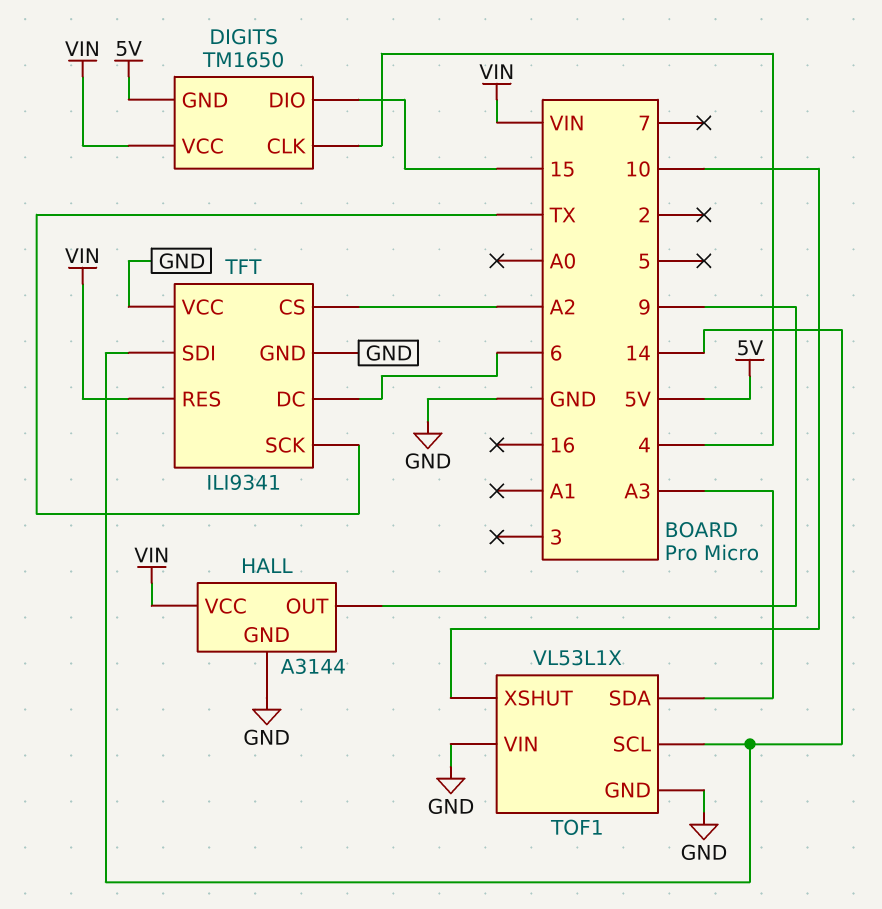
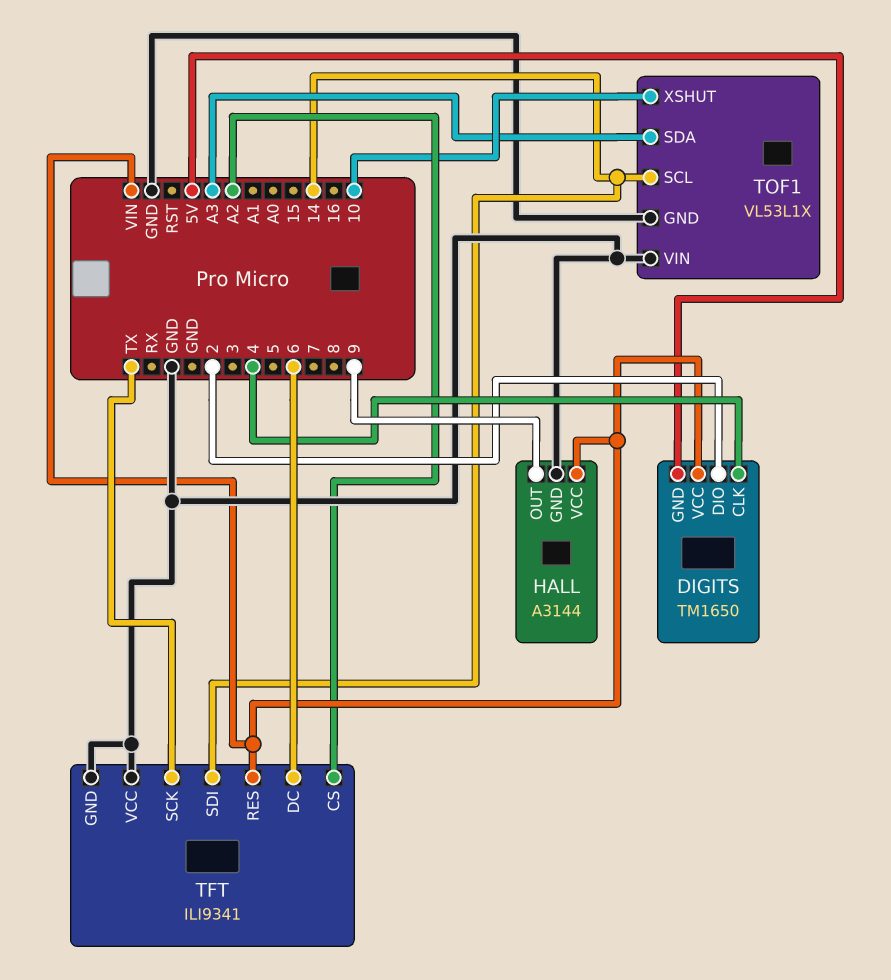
DIGITS pin DIO: 15 -> 2

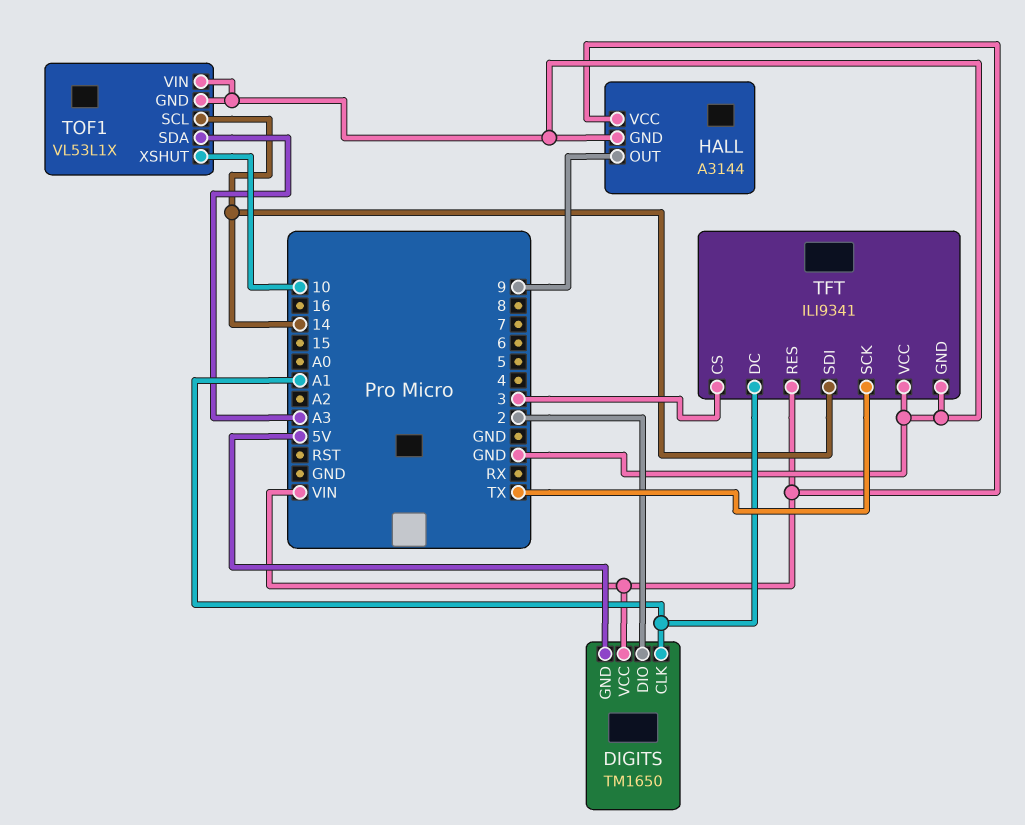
DIGITS pin CLK: 4 -> A1
TFT pin CS: A2 -> 3
TFT pin DC: 6 -> A1

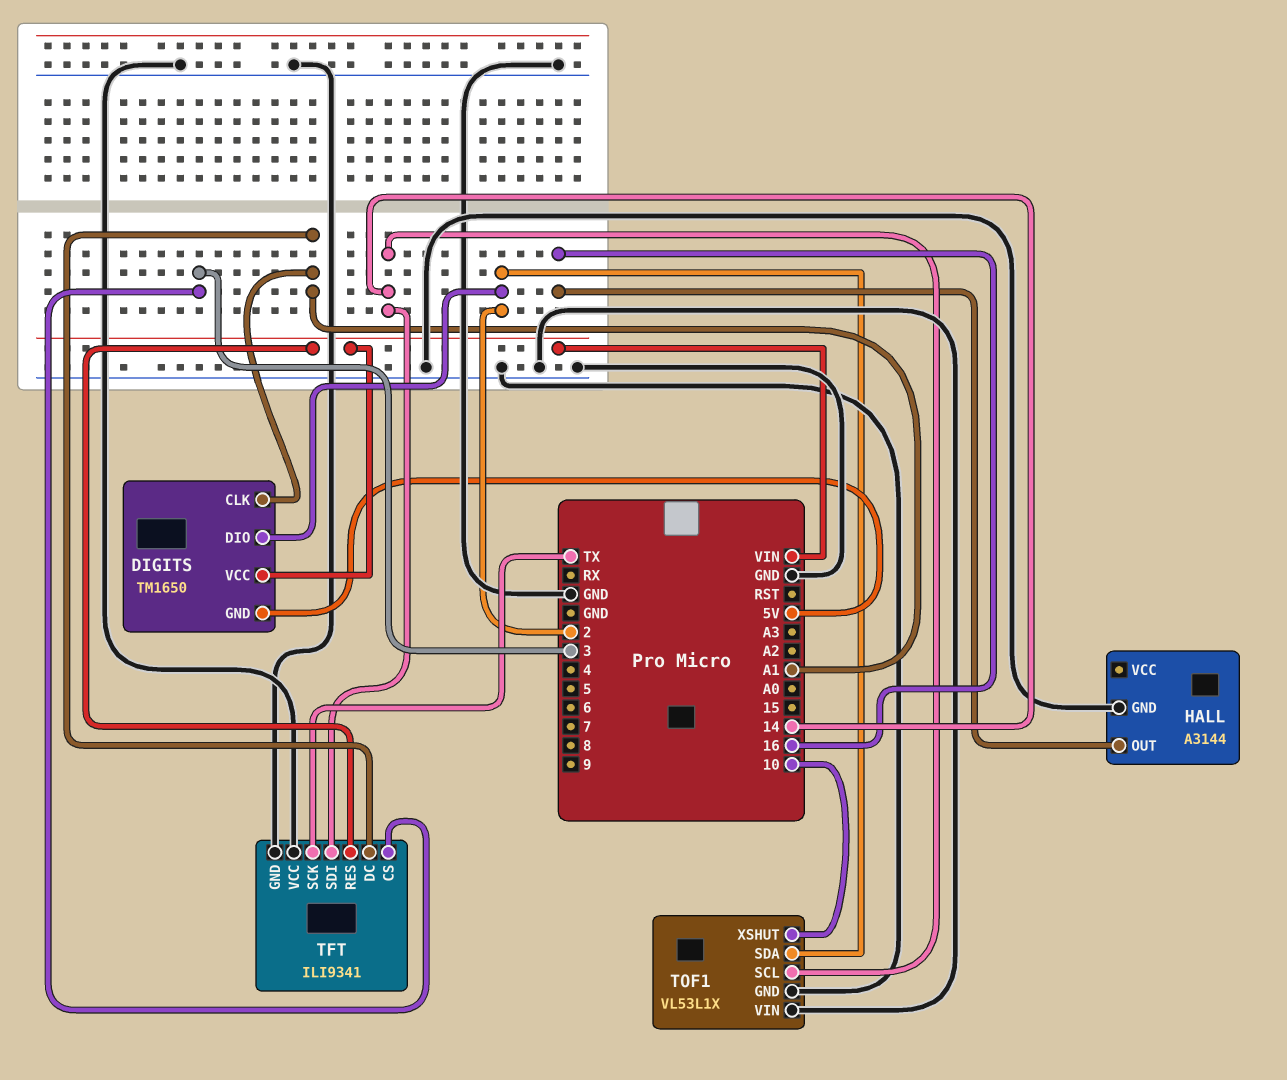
HALL pin OUT: 9 -> 16
HALL pin VCC: VIN -> none
TOF1 pin SDA: A3 -> 2

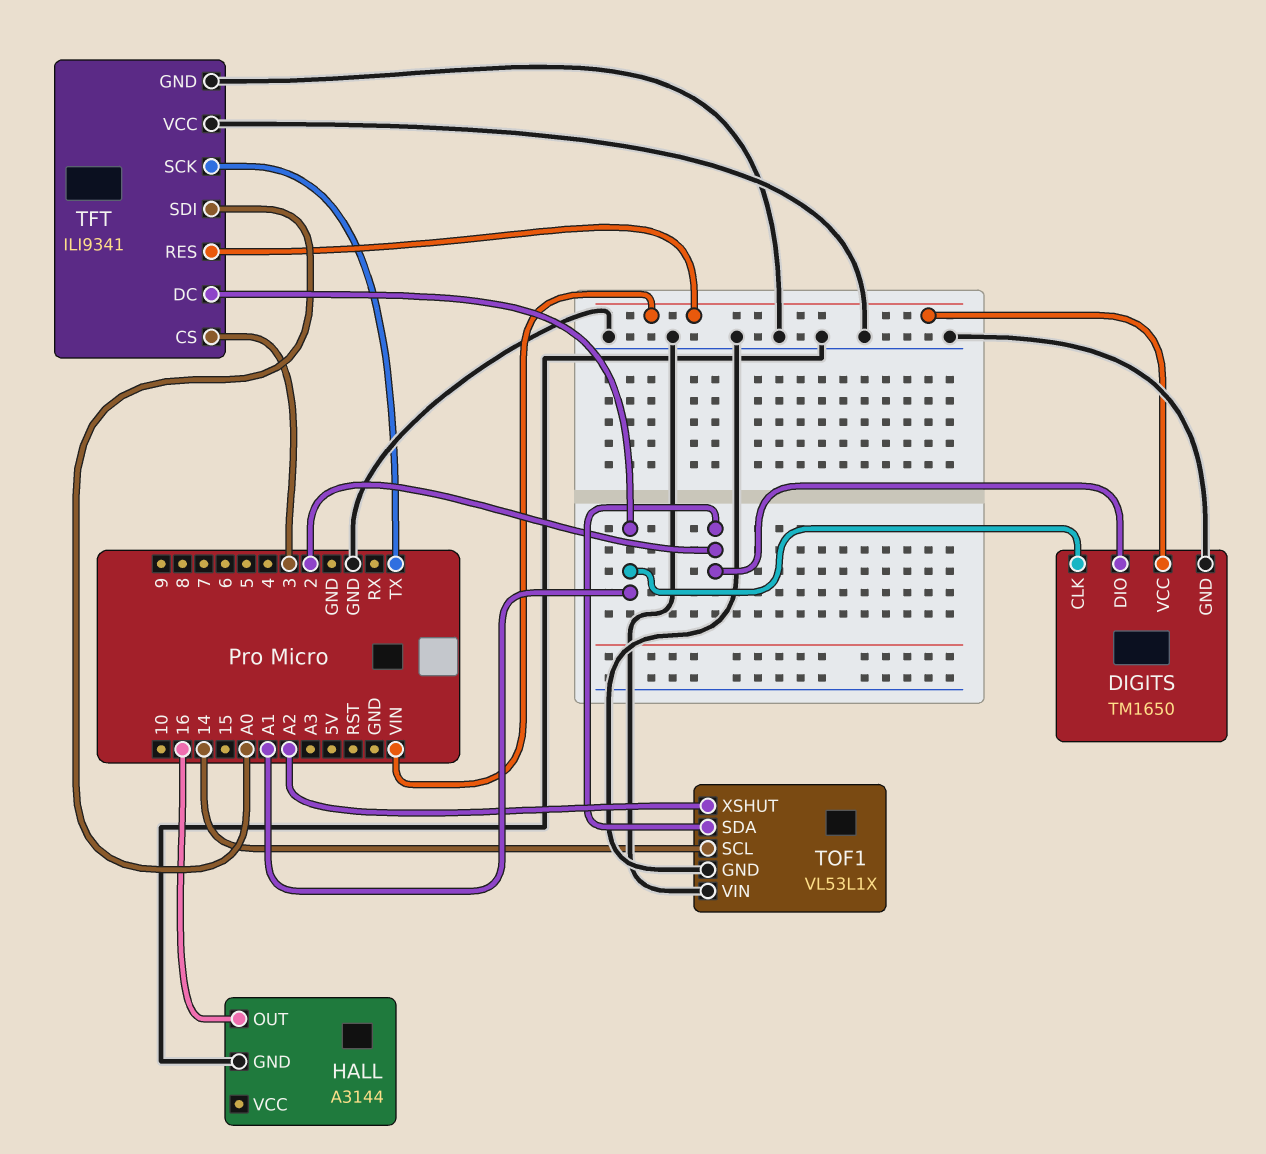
DIGITS pin GND: 5V -> GND
TFT pin SDI: 14 -> A0
TOF1 pin XSHUT: 10 -> A2

